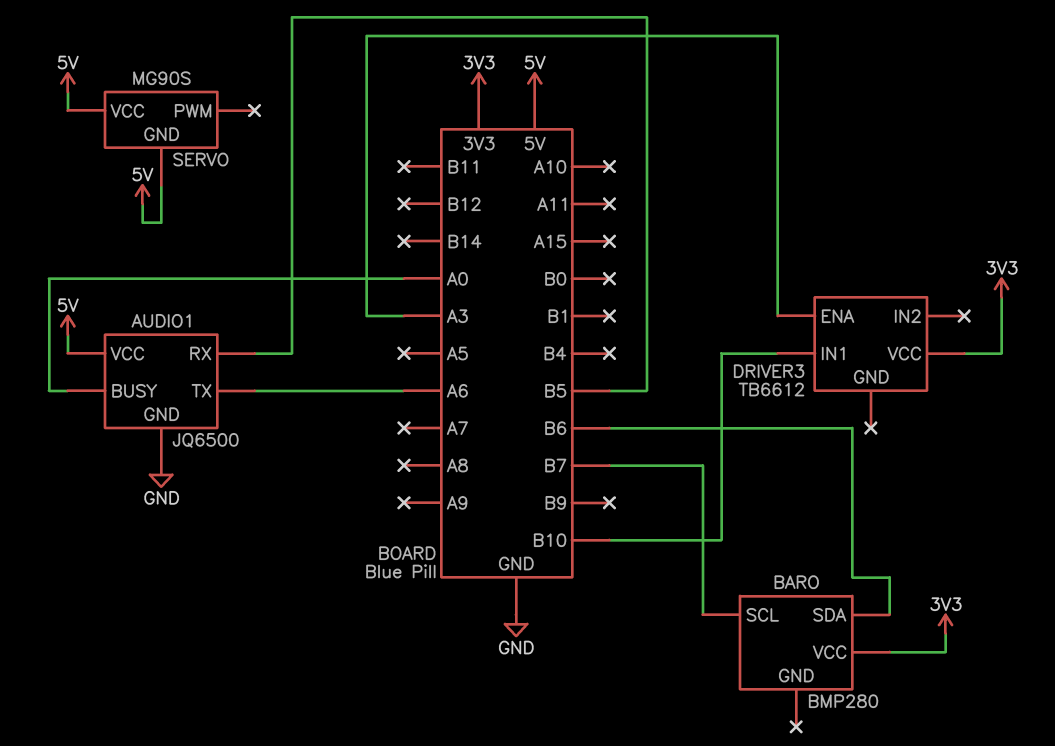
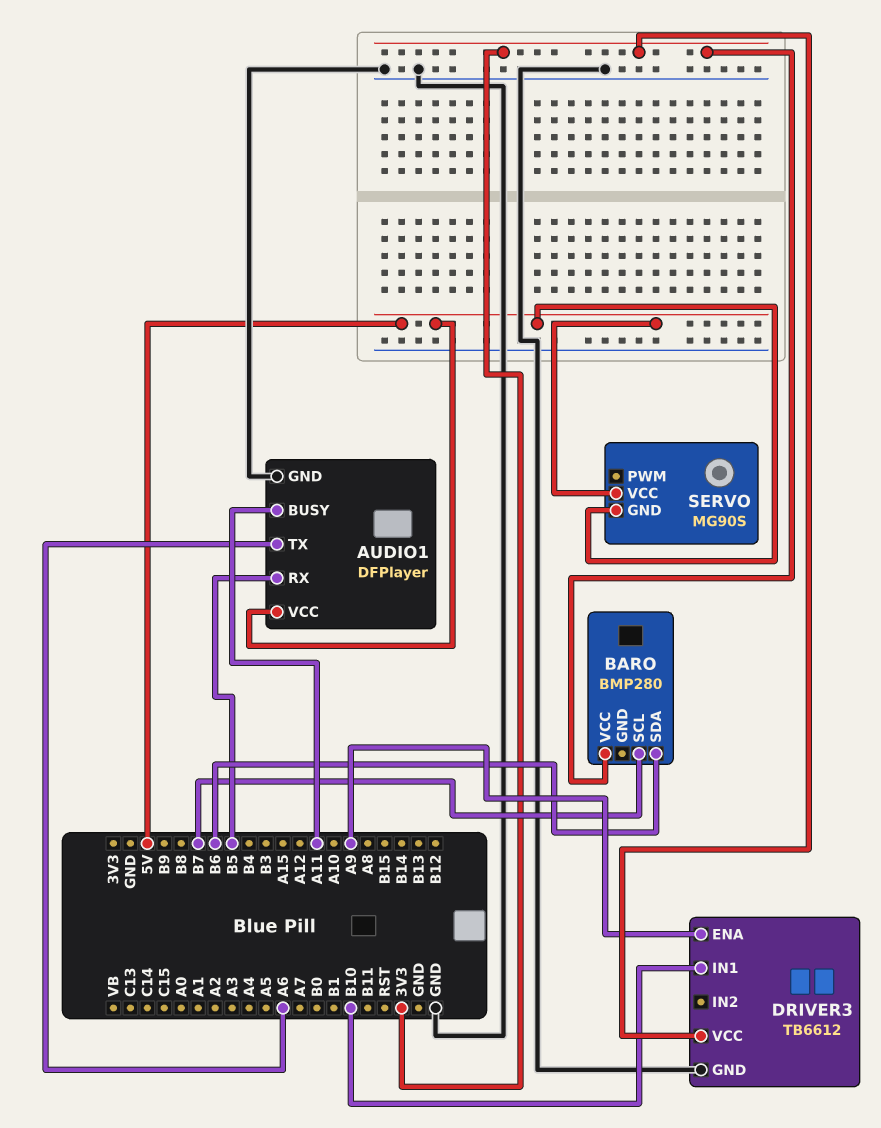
AUDIO1: JQ6500 -> DFPlayer
AUDIO1 pin BUSY: A0 -> A11
DRIVER3 pin ENA: A3 -> A9
DRIVER3 pin GND: none -> GND

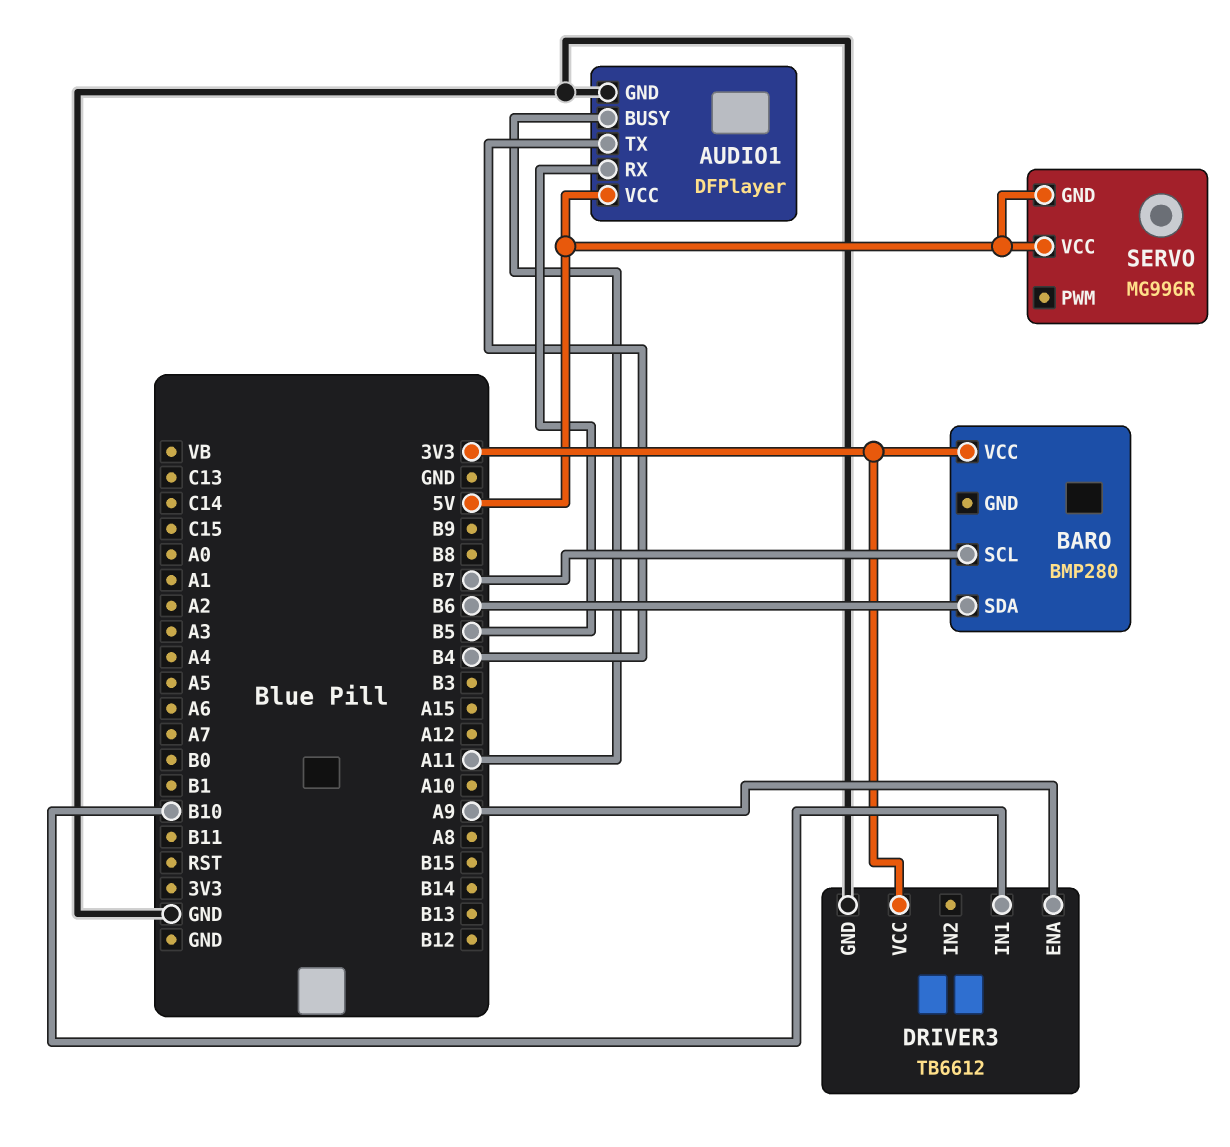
AUDIO1 pin TX: A6 -> B4
SERVO: MG90S -> MG996R

